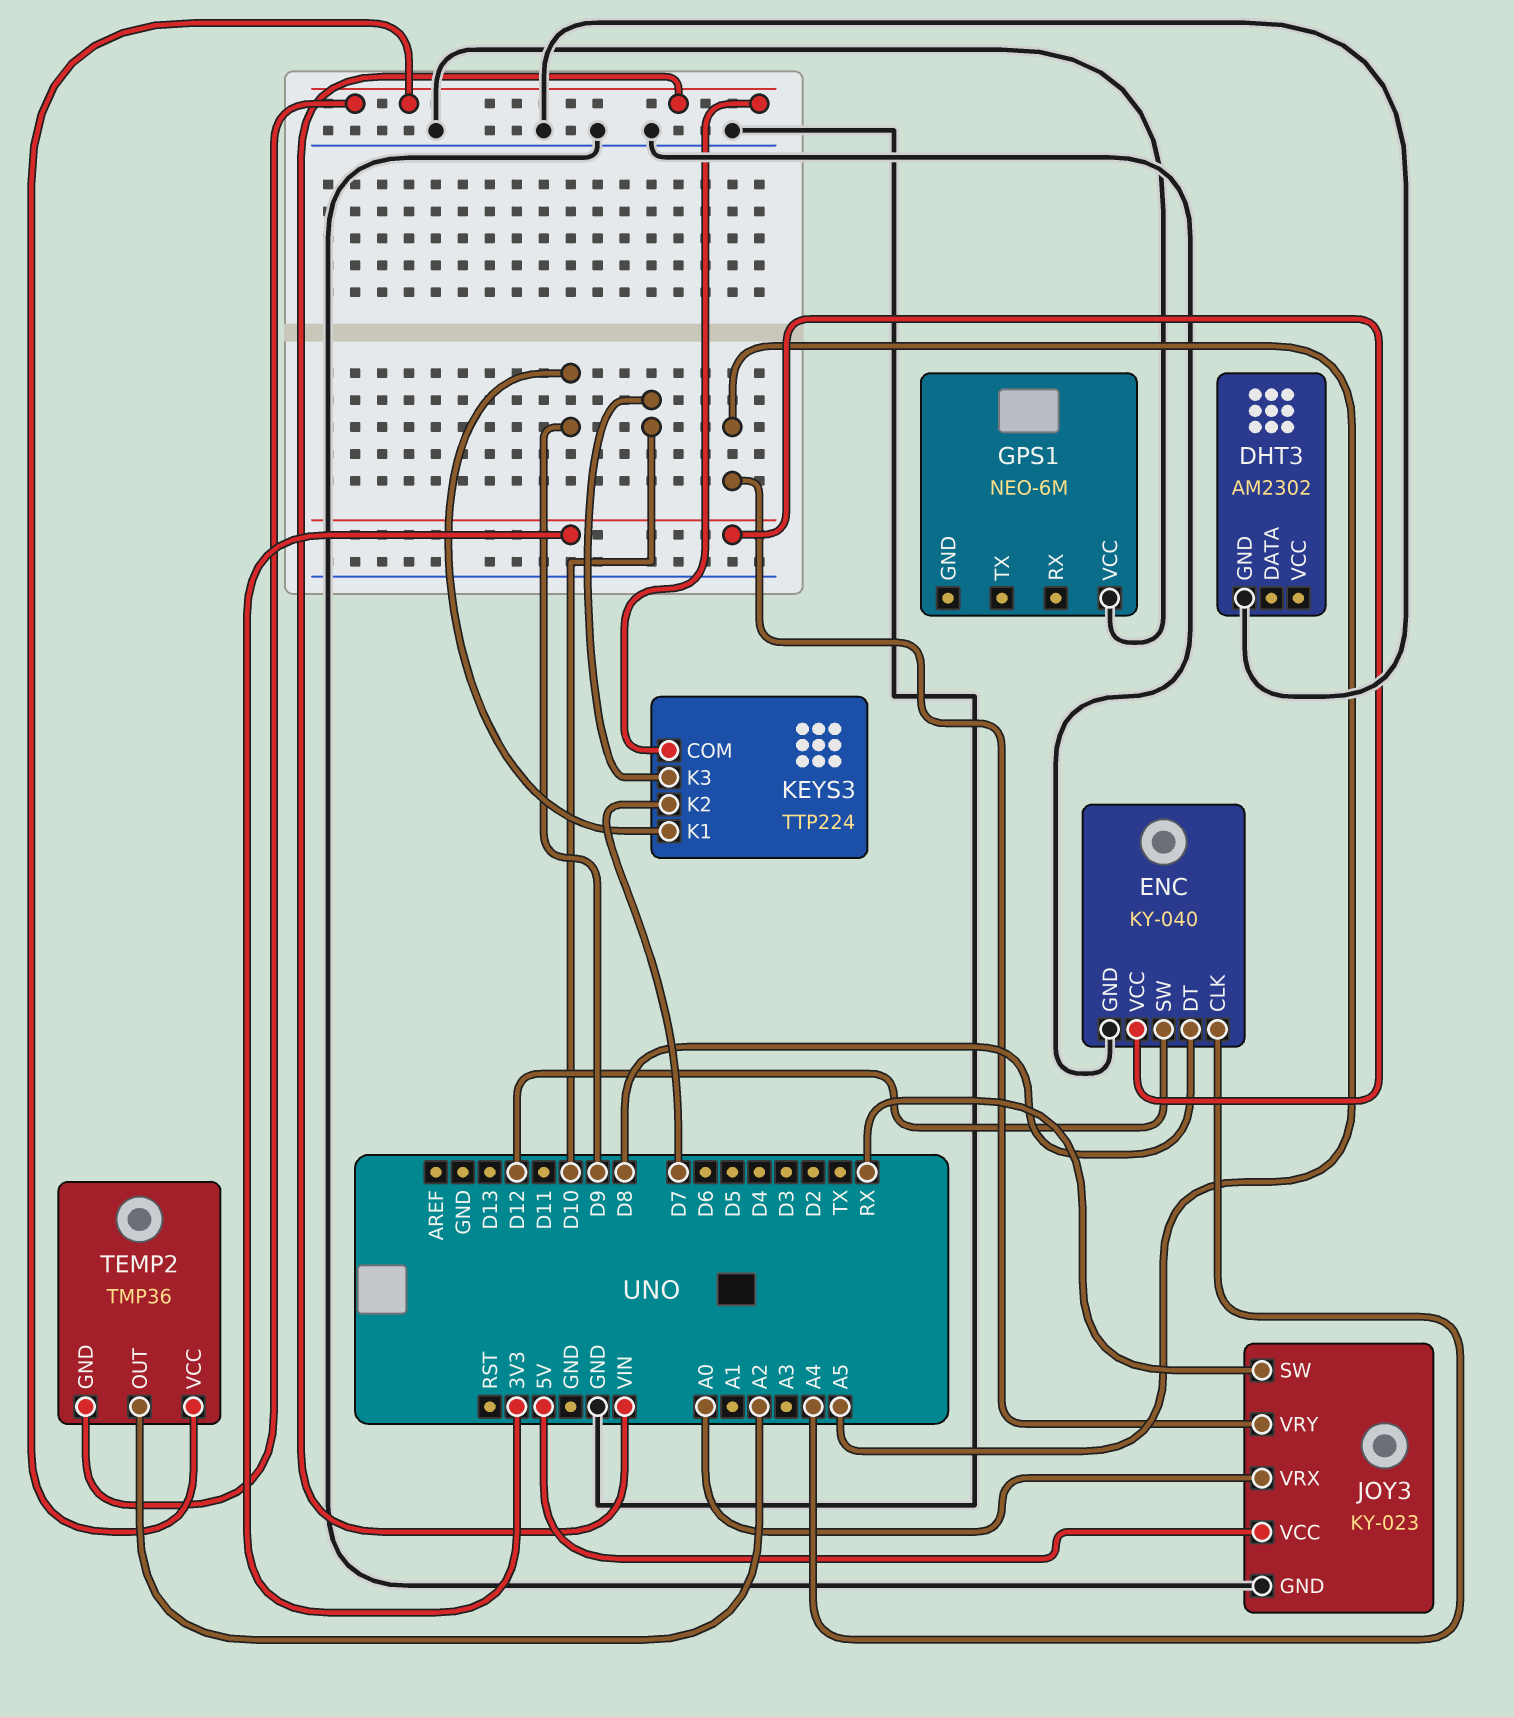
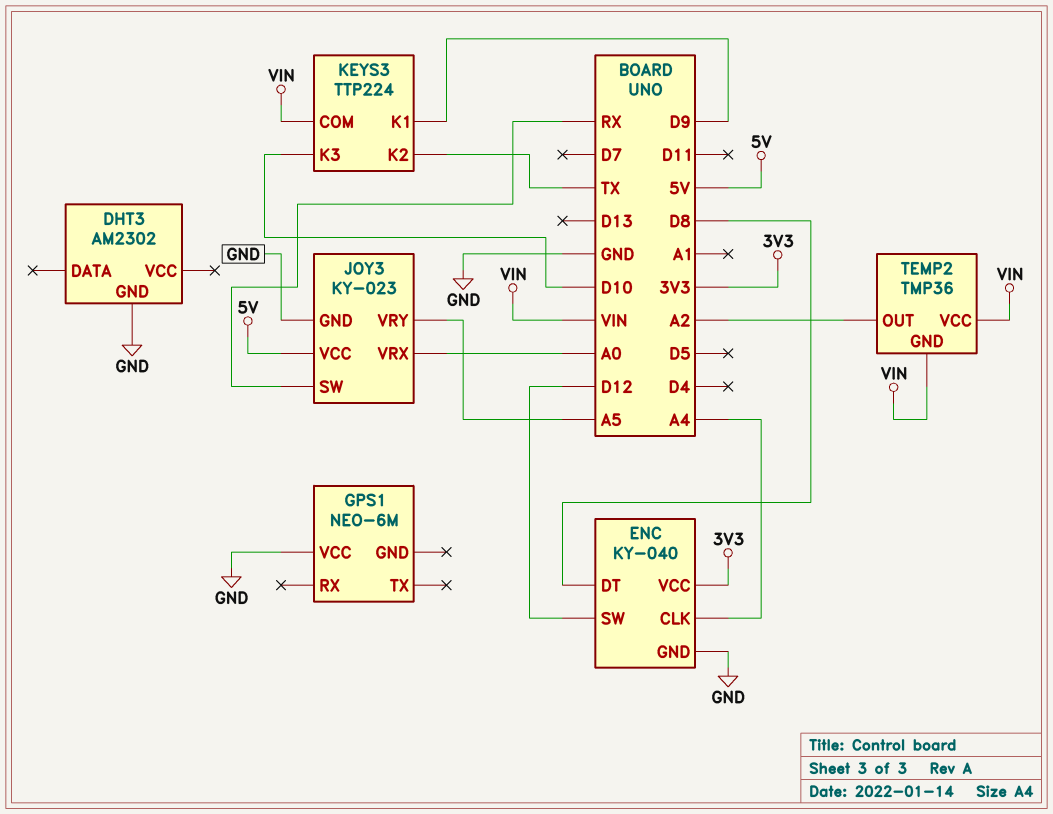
KEYS3 pin K2: D7 -> TX

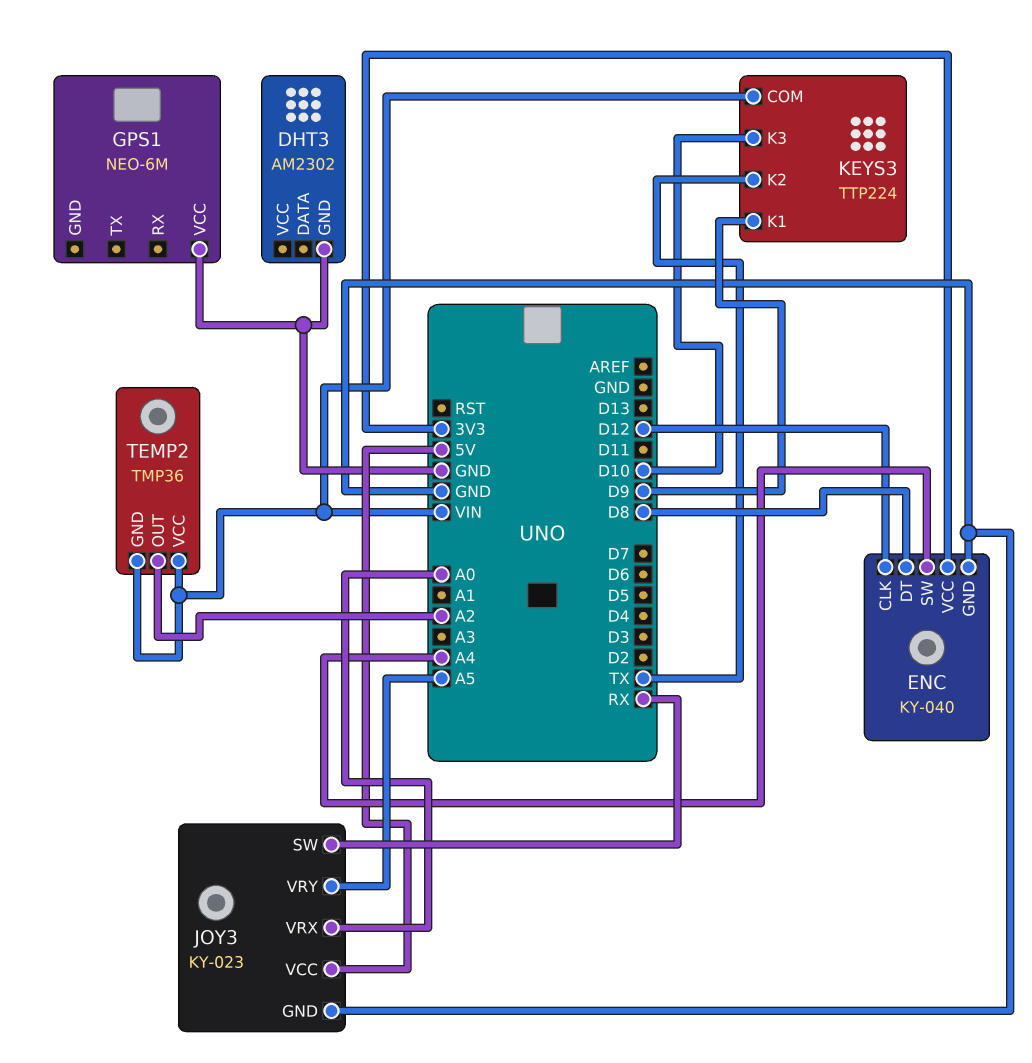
ENC pin CLK: A4 -> D12
ENC pin SW: D12 -> A4

